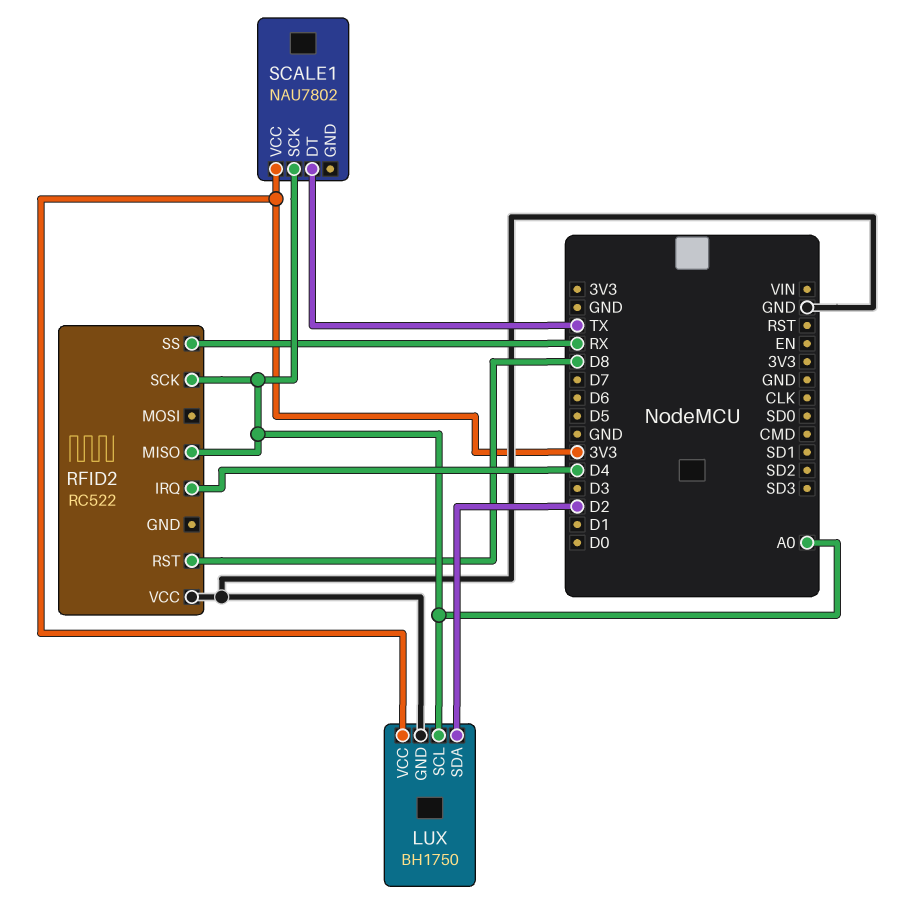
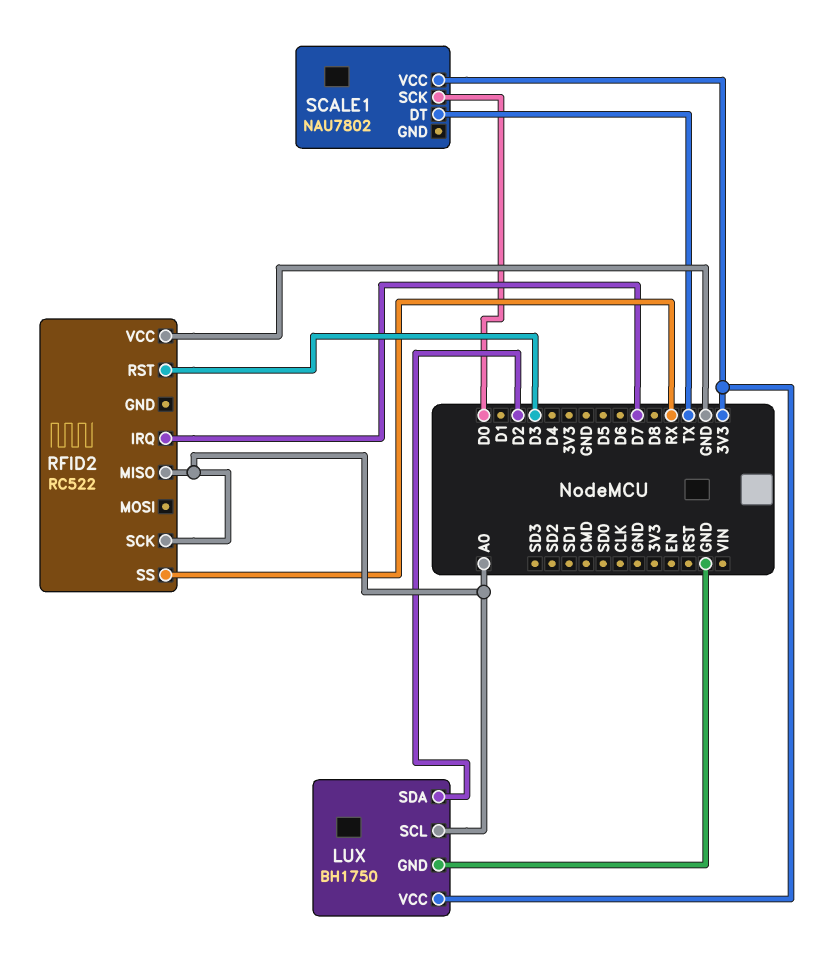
RFID2 pin IRQ: D4 -> D7
RFID2 pin RST: D8 -> D3
SCALE1 pin SCK: A0 -> D0

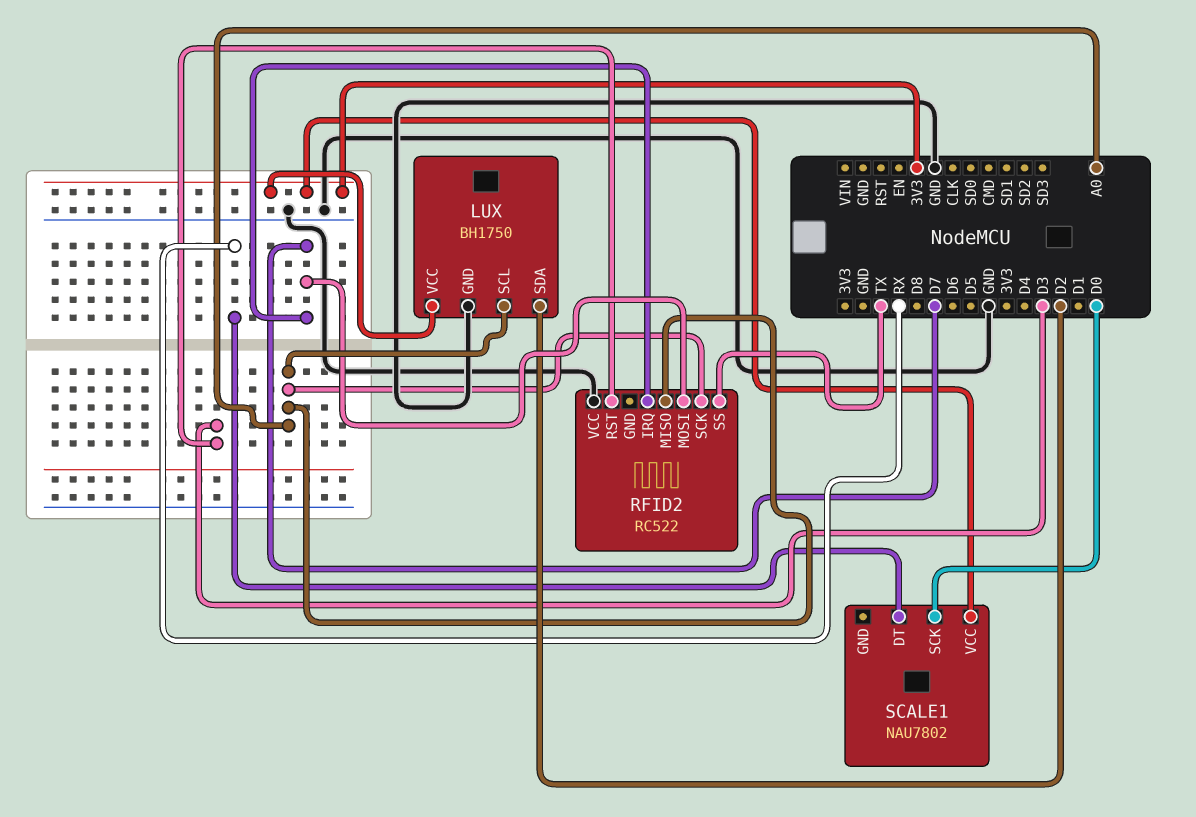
RFID2 pin MOSI: none -> D7
RFID2 pin SS: RX -> TX
SCALE1 pin DT: TX -> RX

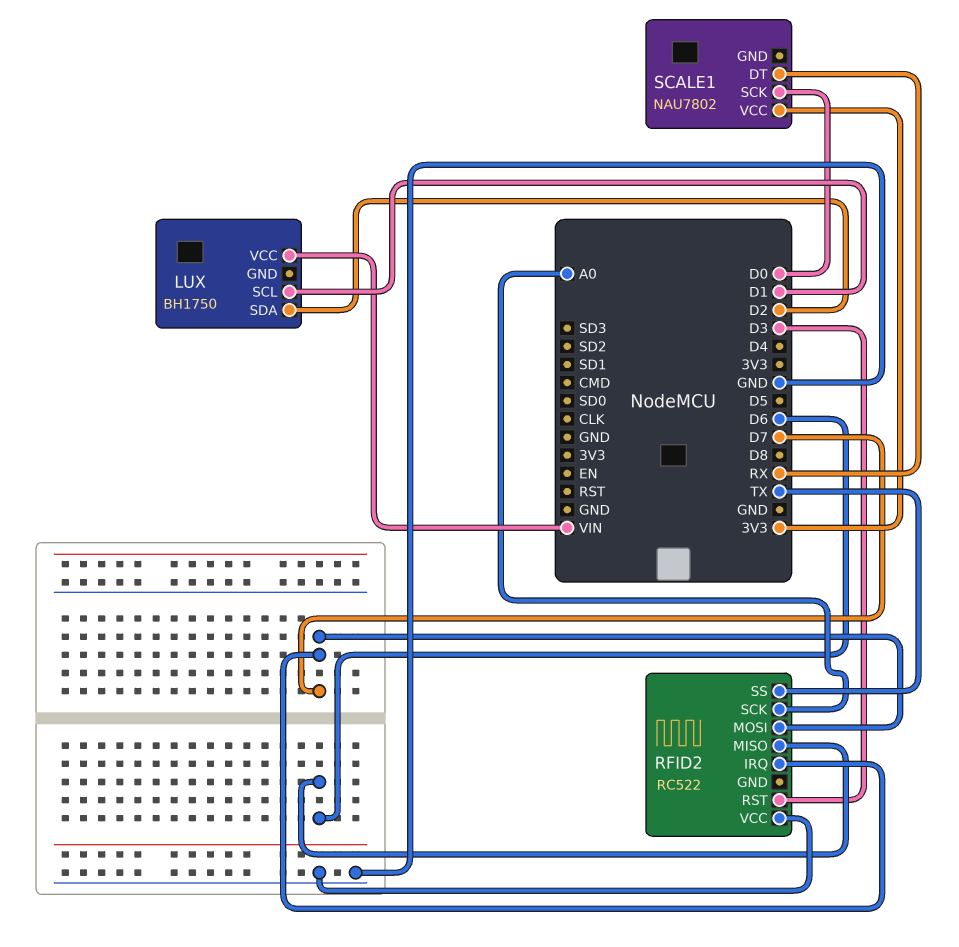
LUX pin GND: GND -> none
LUX pin SCL: A0 -> D1
LUX pin VCC: 3V3 -> VIN
RFID2 pin MISO: A0 -> D6

